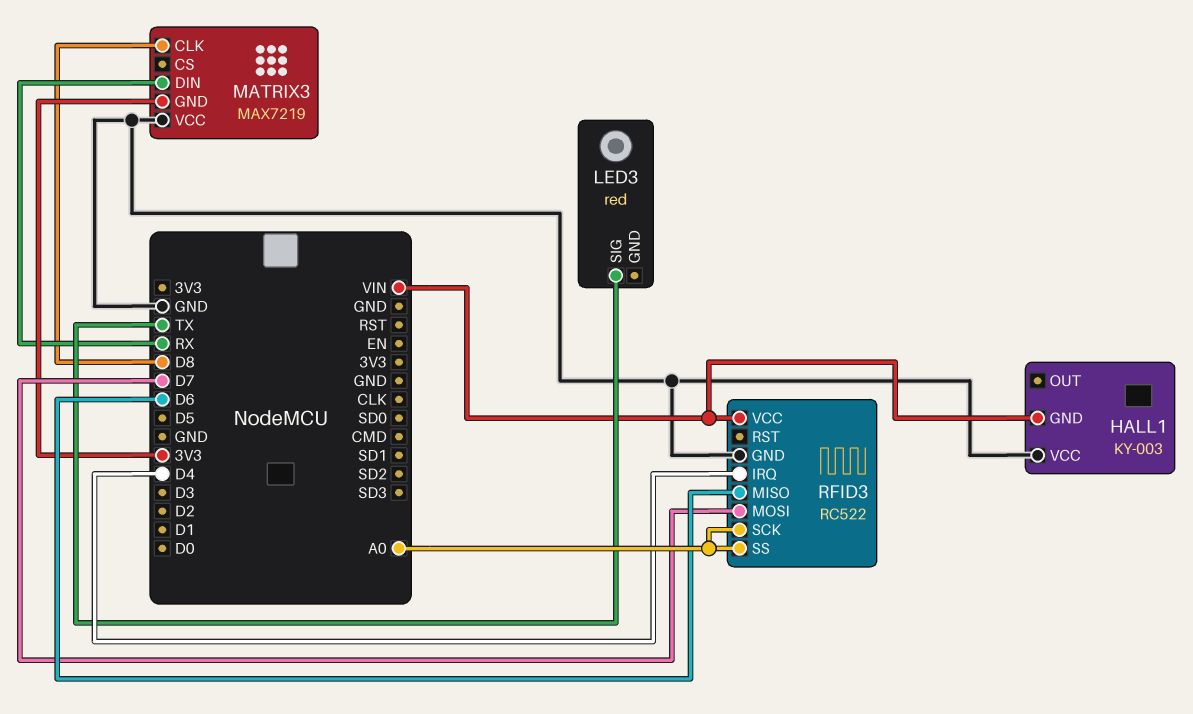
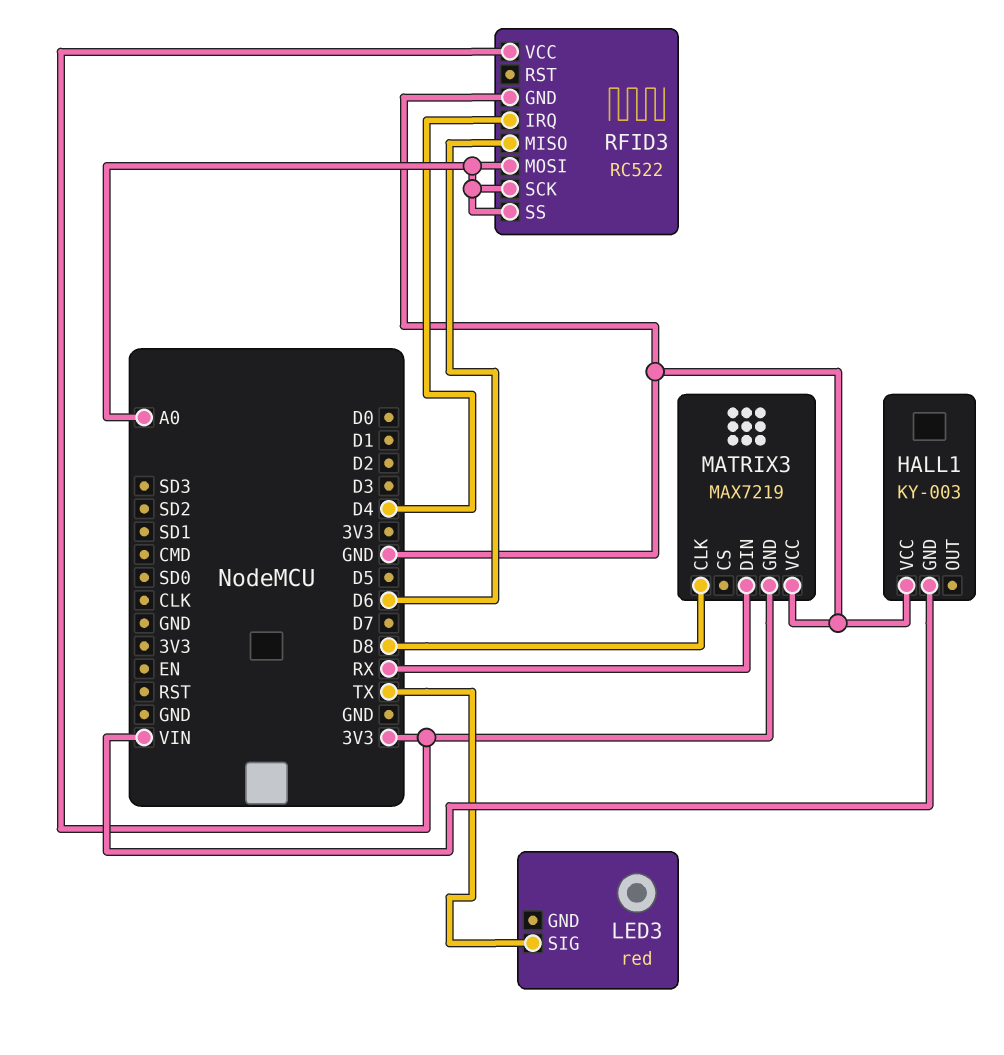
RFID3 pin MOSI: D7 -> A0
RFID3 pin VCC: VIN -> 3V3

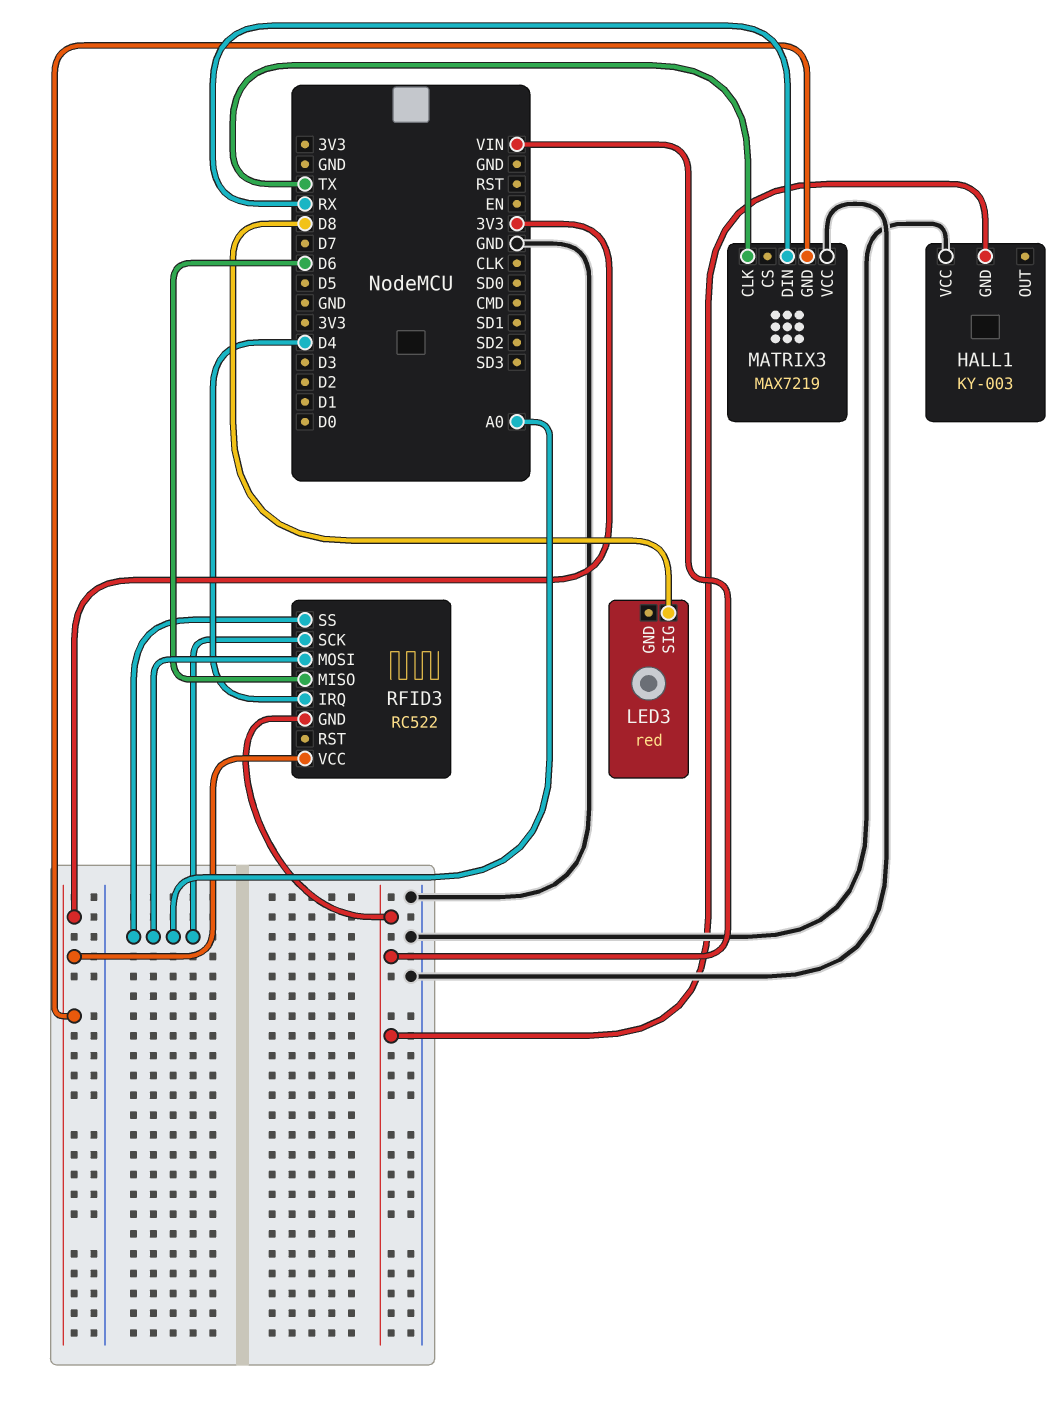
LED3 pin SIG: TX -> D8
MATRIX3 pin CLK: D8 -> TX
RFID3 pin GND: GND -> VIN

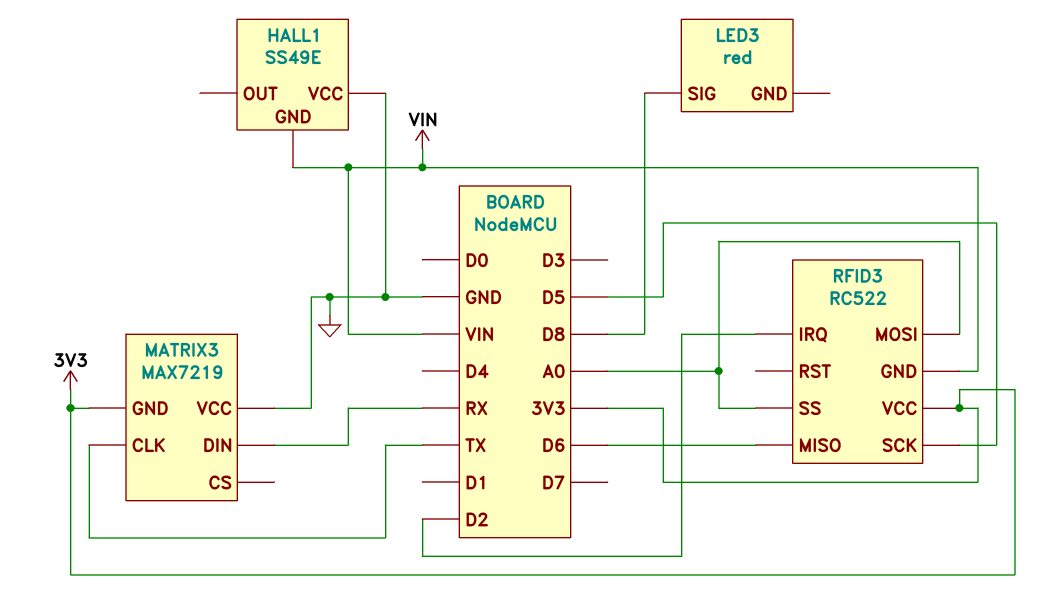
HALL1: KY-003 -> SS49E
RFID3 pin IRQ: D4 -> D2
RFID3 pin SCK: A0 -> D5

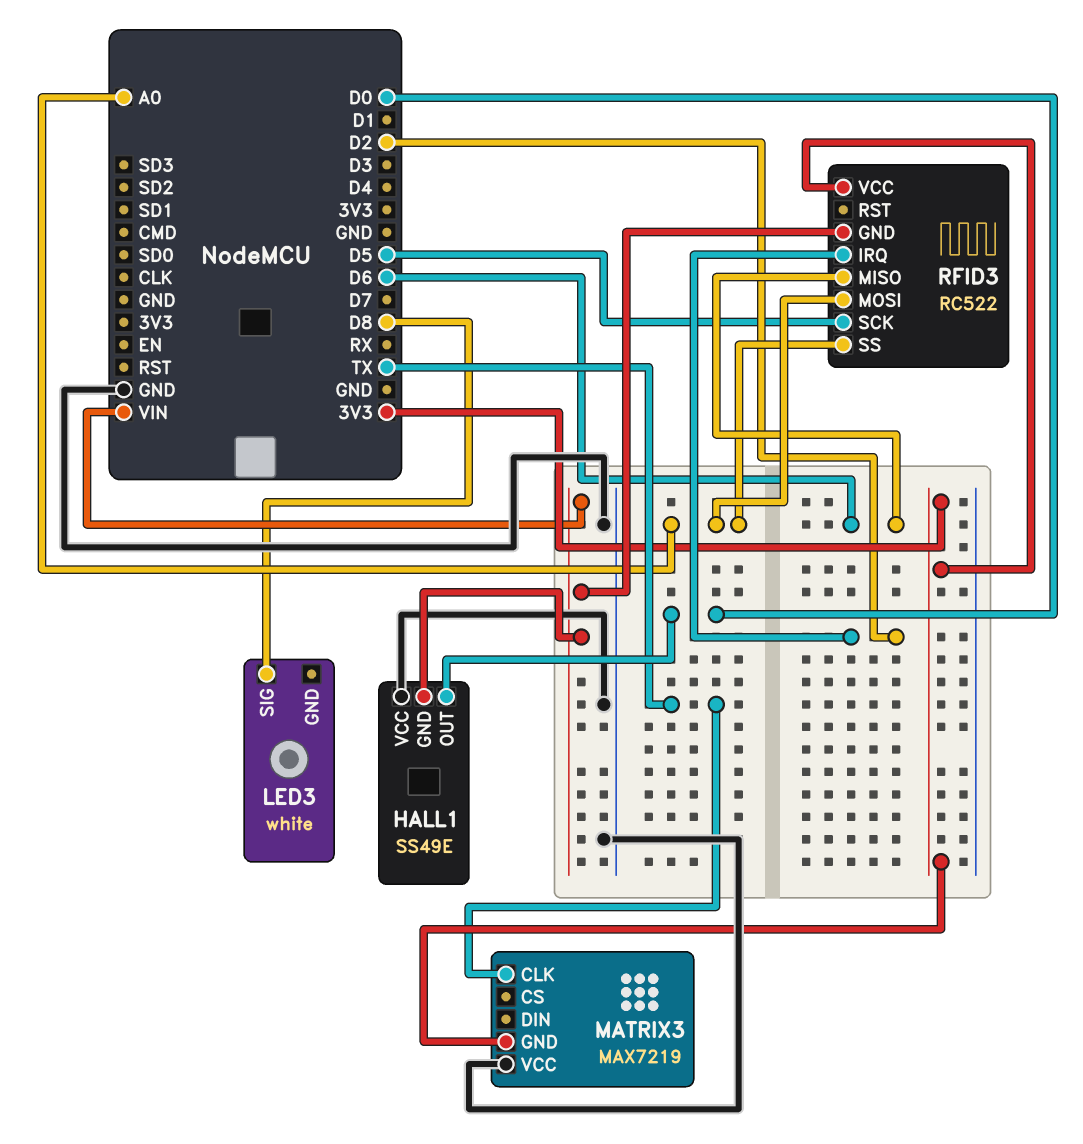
HALL1 pin OUT: none -> D0
LED3: red -> white
MATRIX3 pin DIN: RX -> none

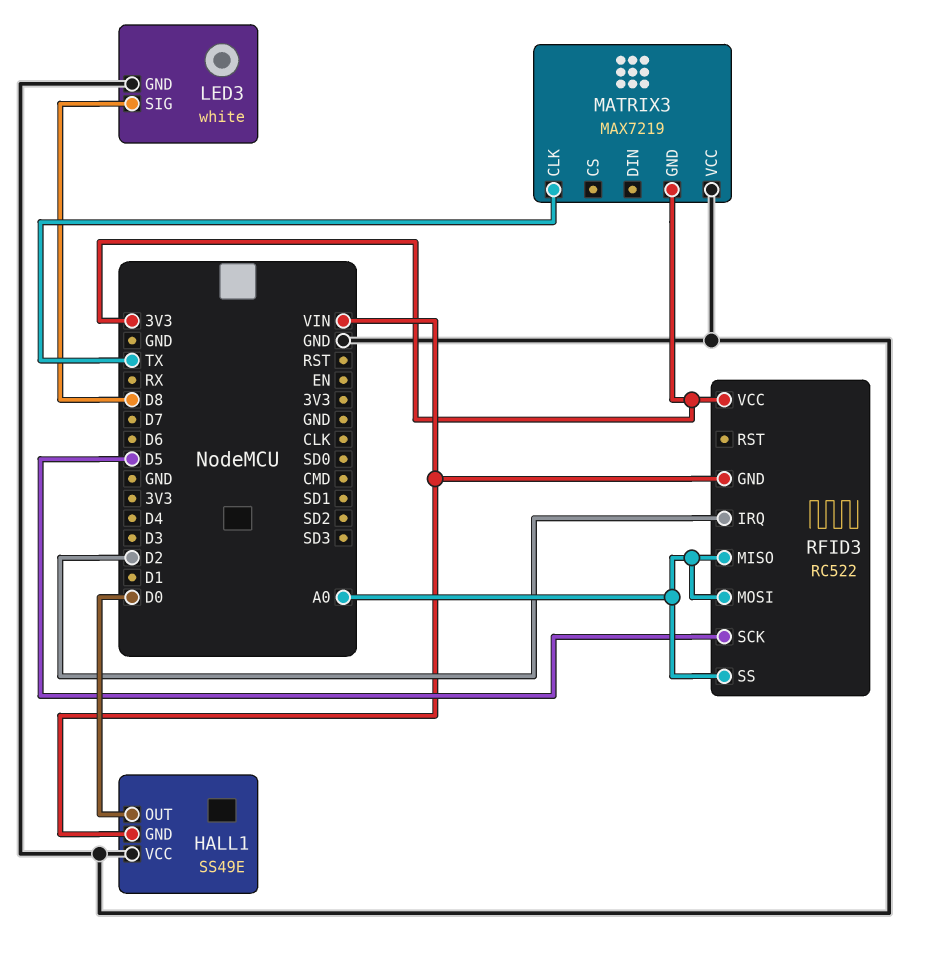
LED3 pin GND: none -> GND
RFID3 pin MISO: D6 -> A0

